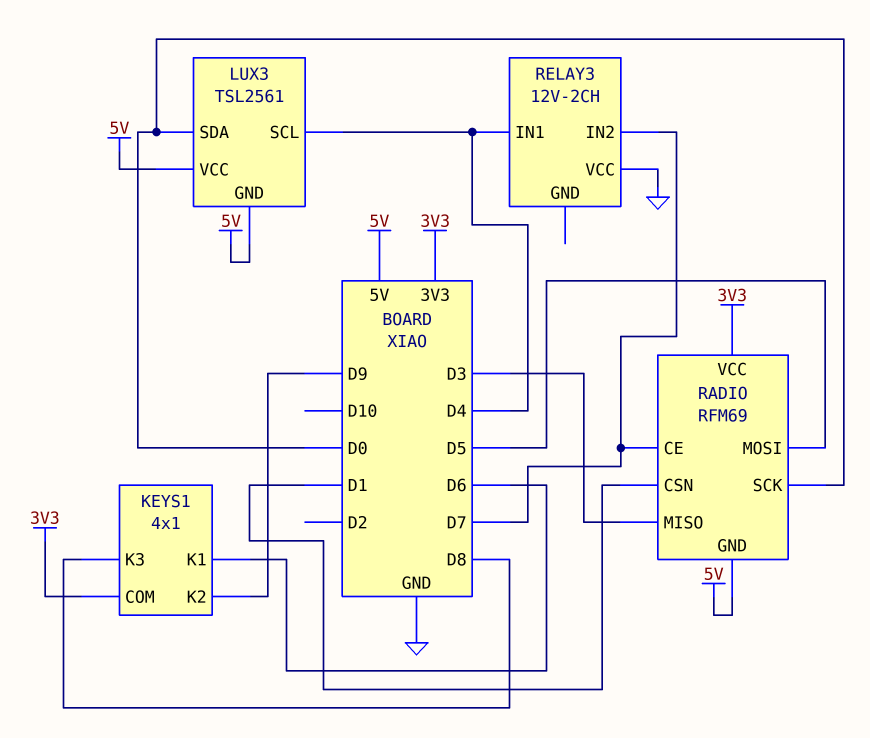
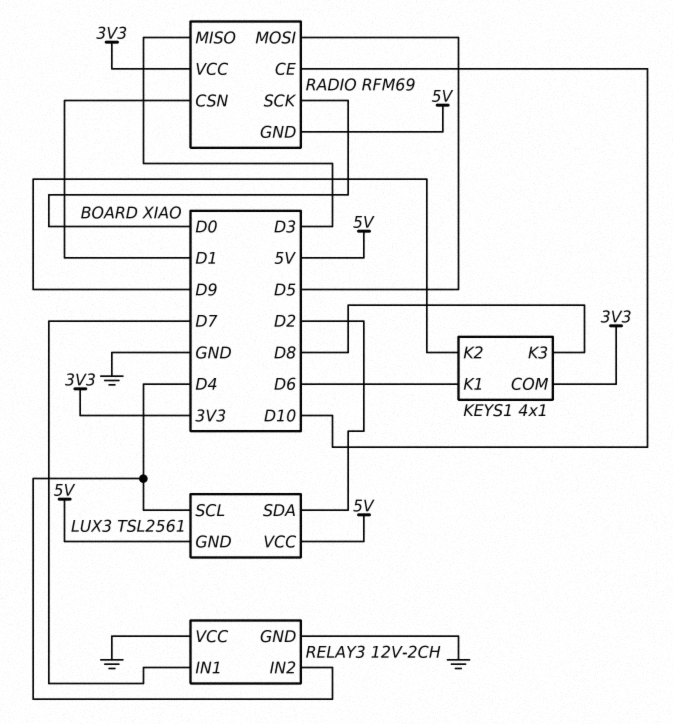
LUX3 pin SDA: D0 -> D2
RADIO pin CE: D7 -> D10
RELAY3 pin GND: none -> GND
RELAY3 pin IN1: D4 -> D7
RELAY3 pin IN2: D7 -> D4

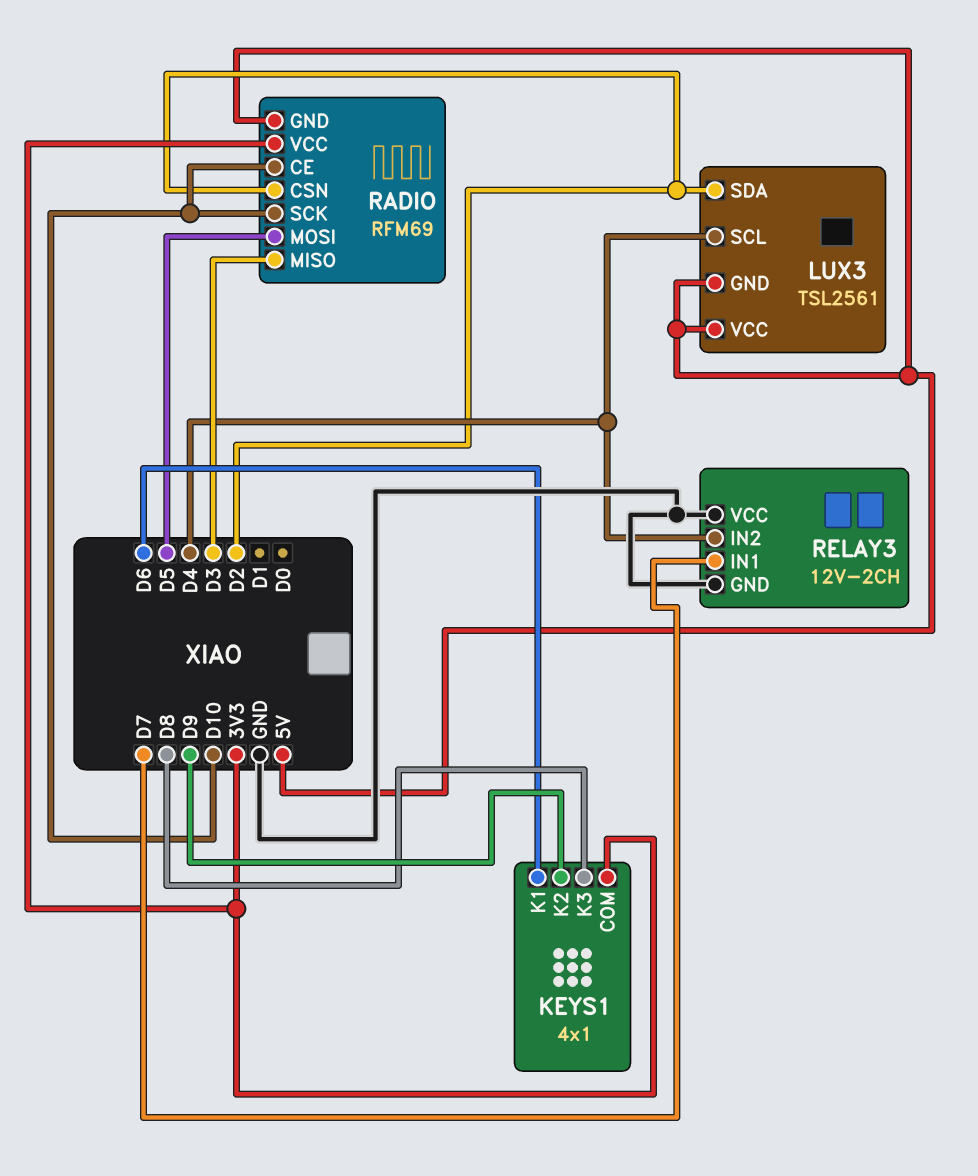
RADIO pin CSN: D1 -> D2
RADIO pin SCK: D0 -> D10

